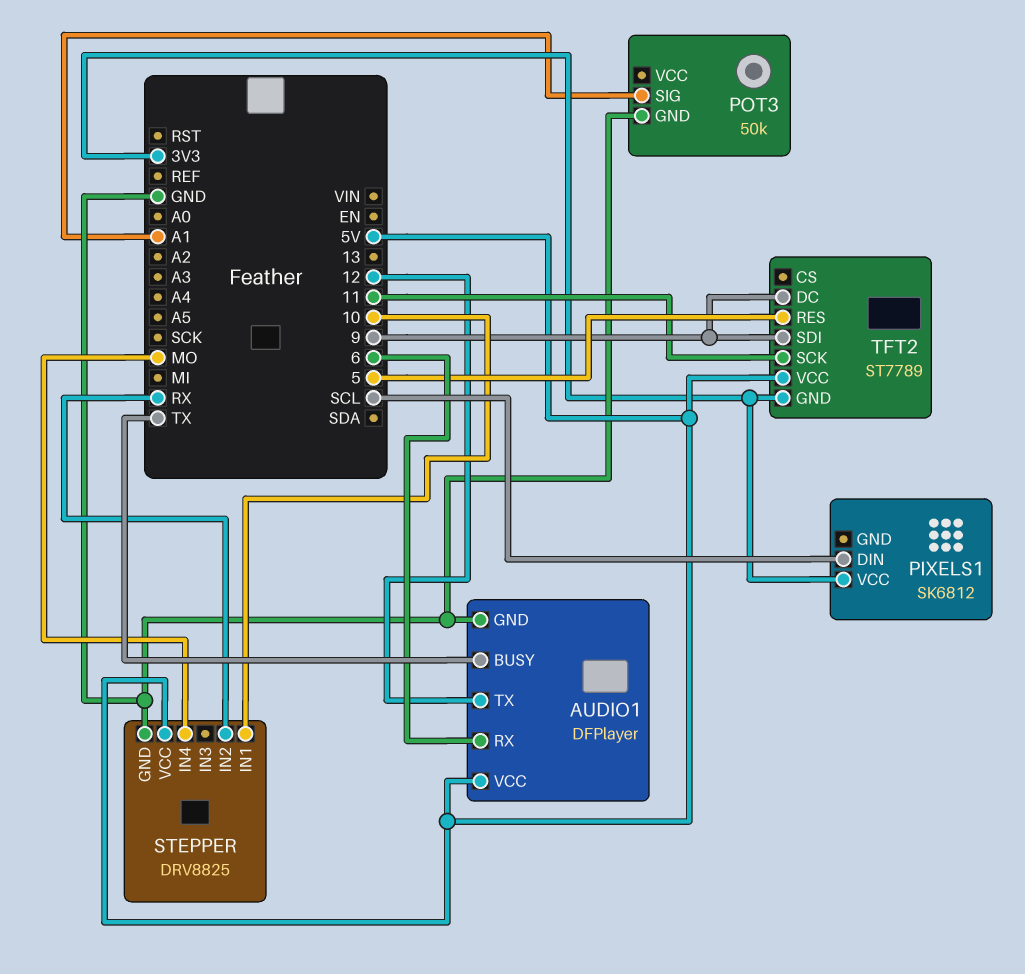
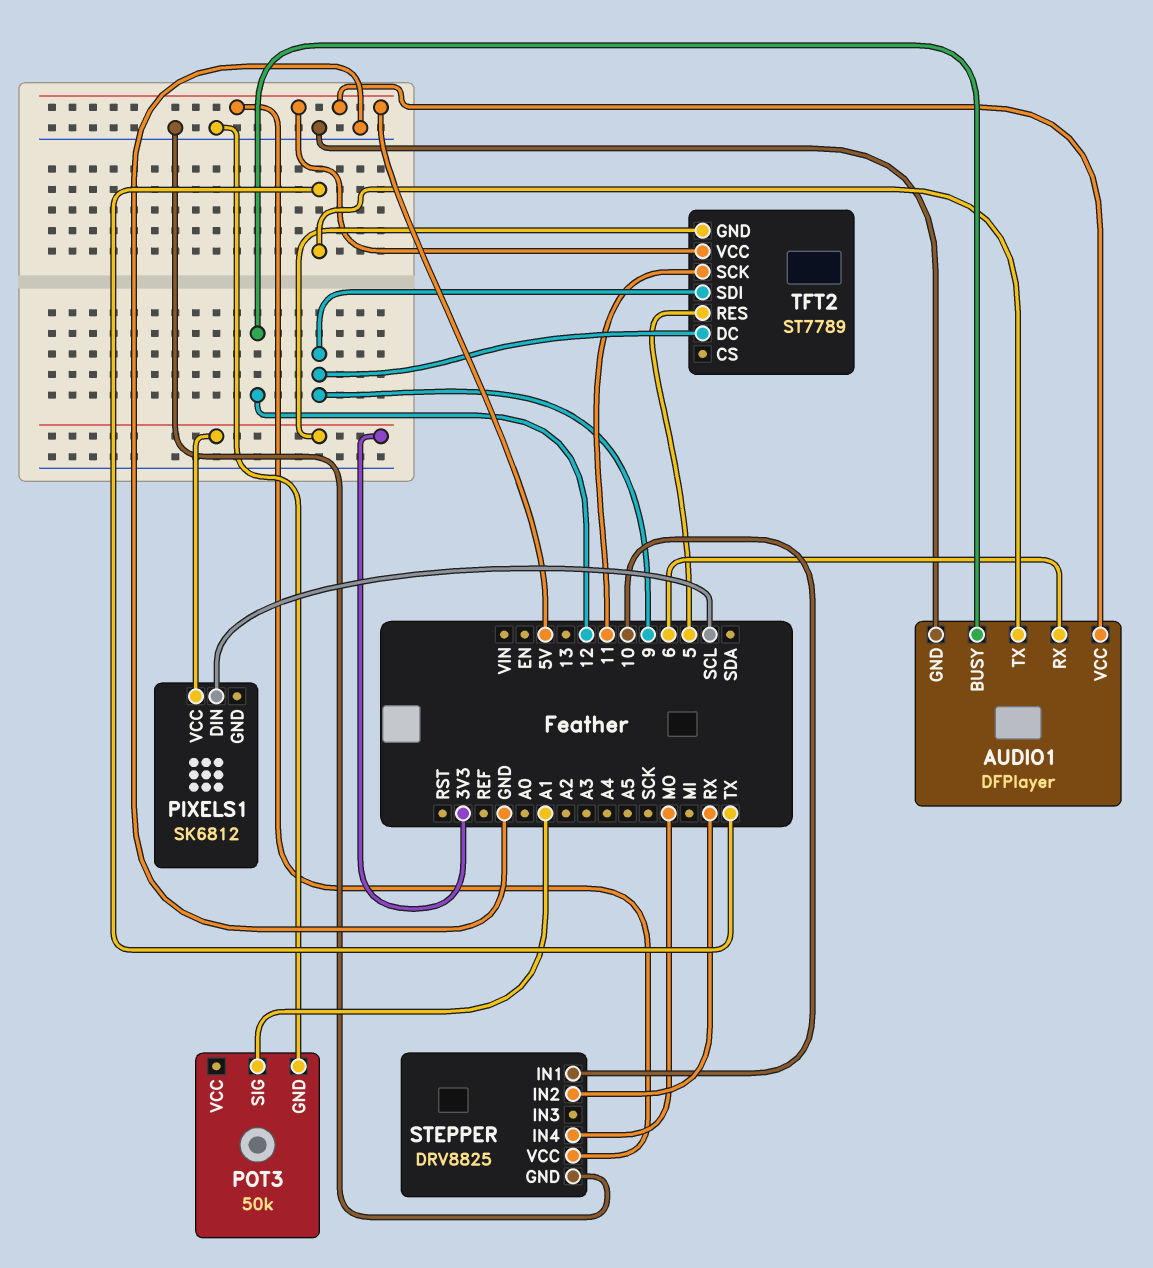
AUDIO1 pin BUSY: TX -> 12
AUDIO1 pin TX: 12 -> TX

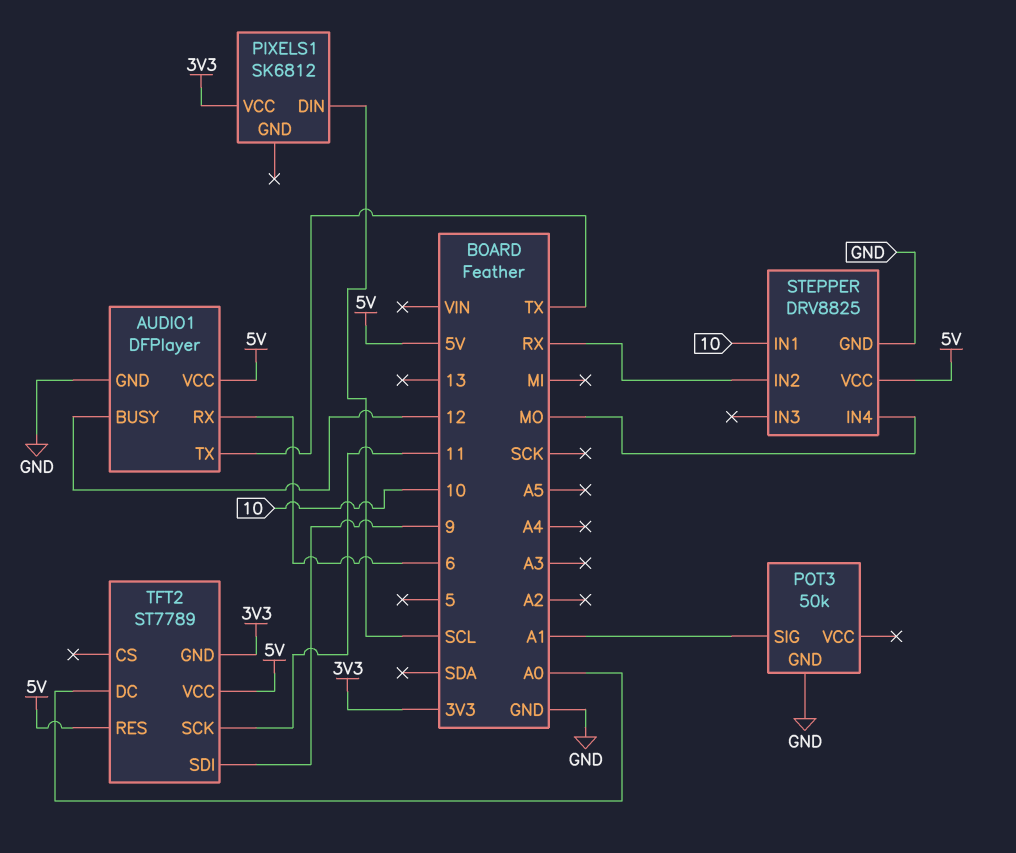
TFT2 pin DC: 9 -> A0
TFT2 pin RES: 5 -> 5V

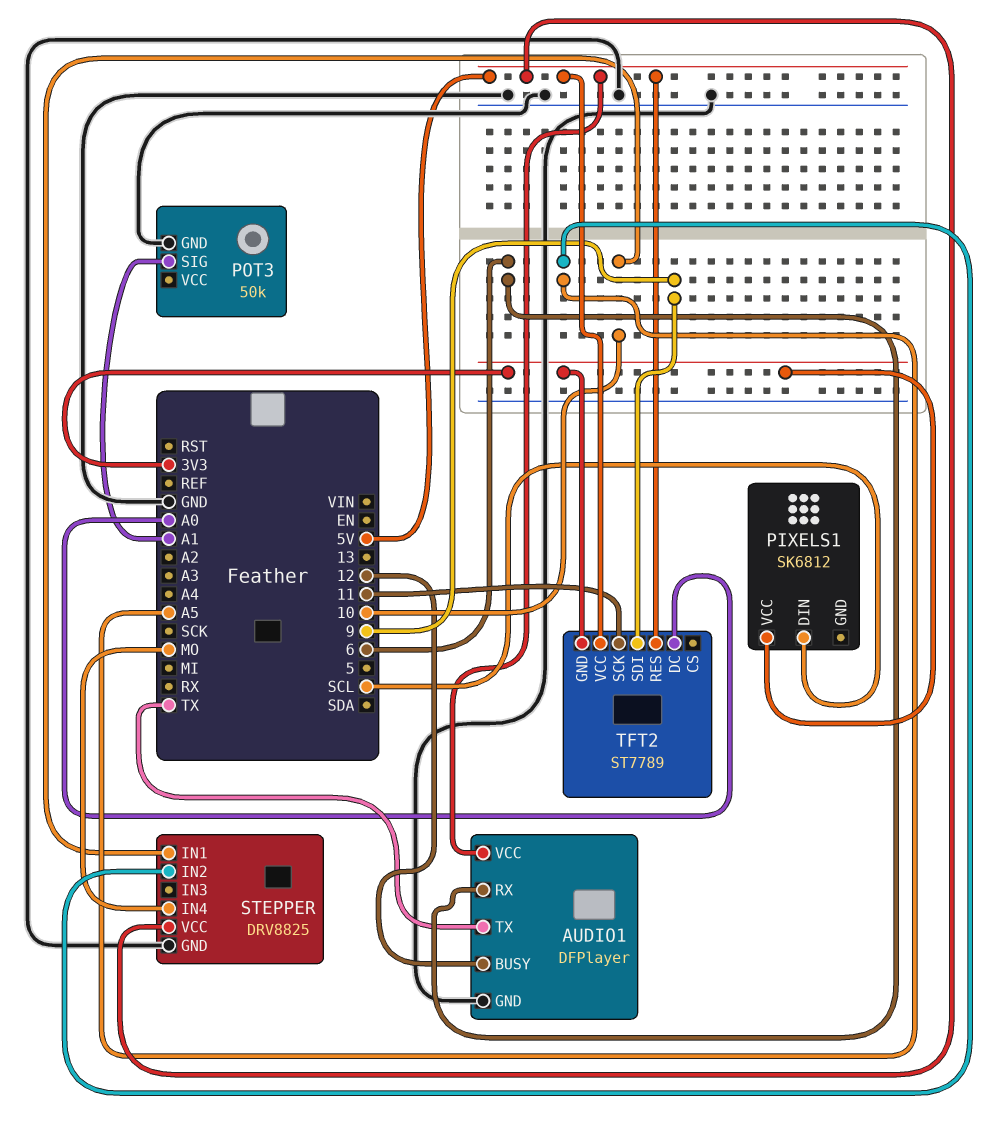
STEPPER pin IN2: RX -> A5

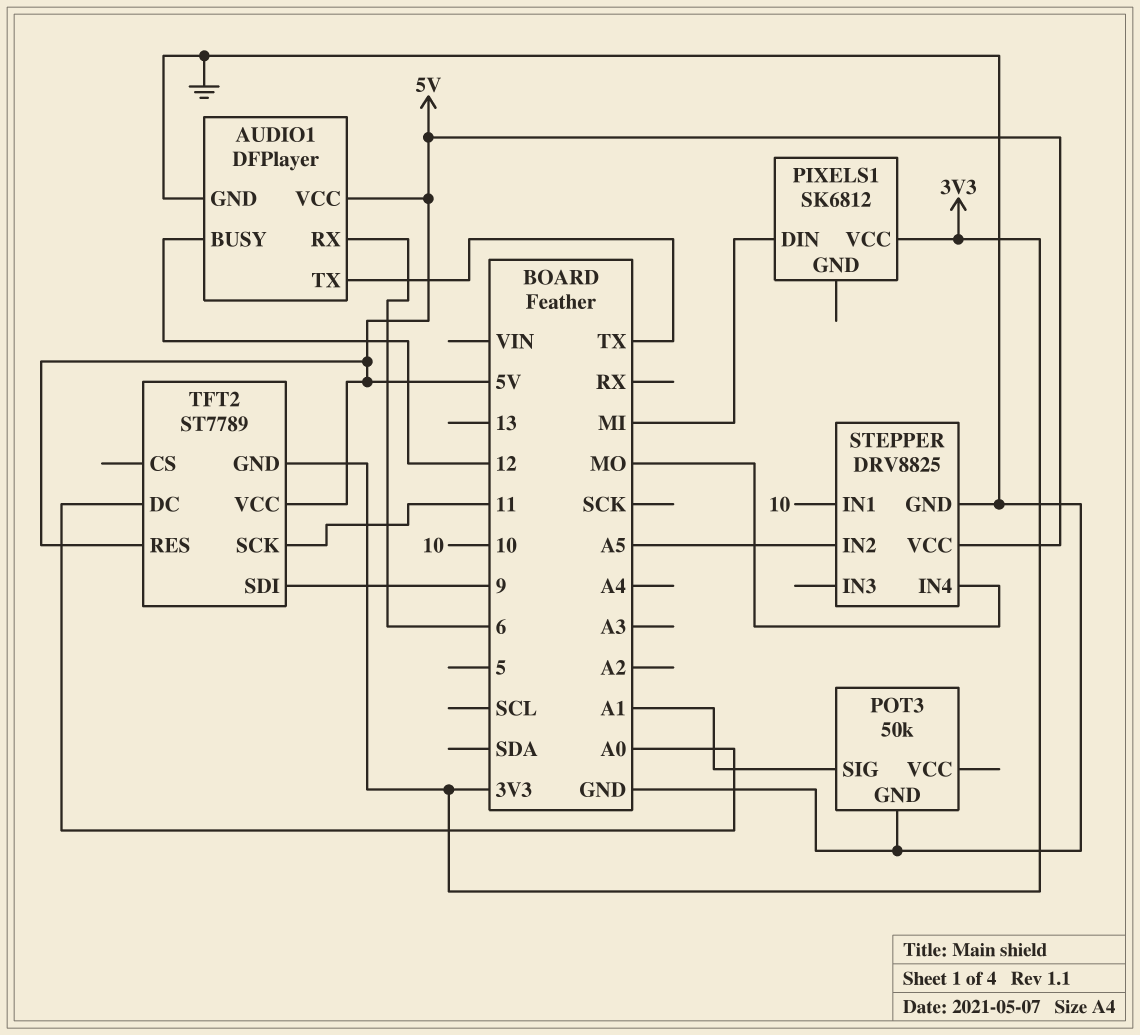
PIXELS1 pin DIN: SCL -> MI

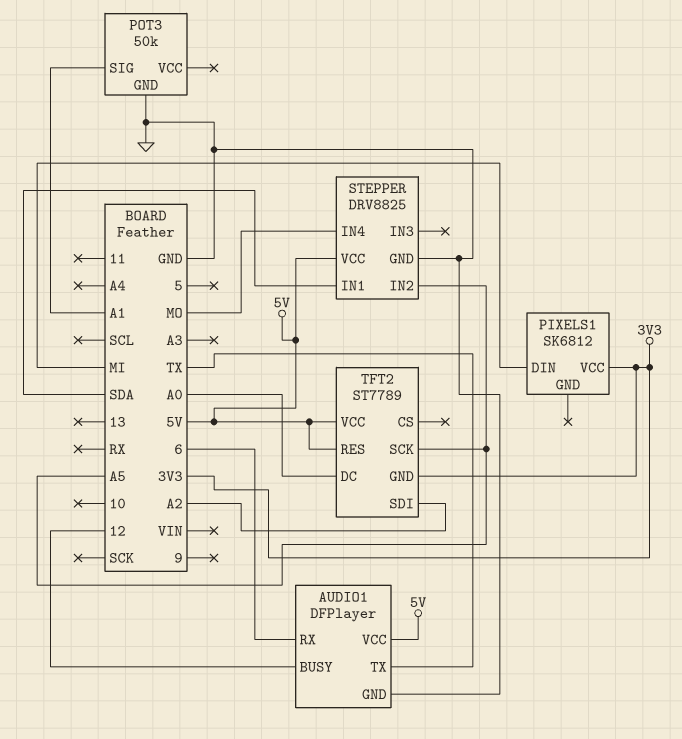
STEPPER pin IN1: 10 -> SDA
TFT2 pin SCK: 11 -> A5
TFT2 pin SDI: 9 -> A2

